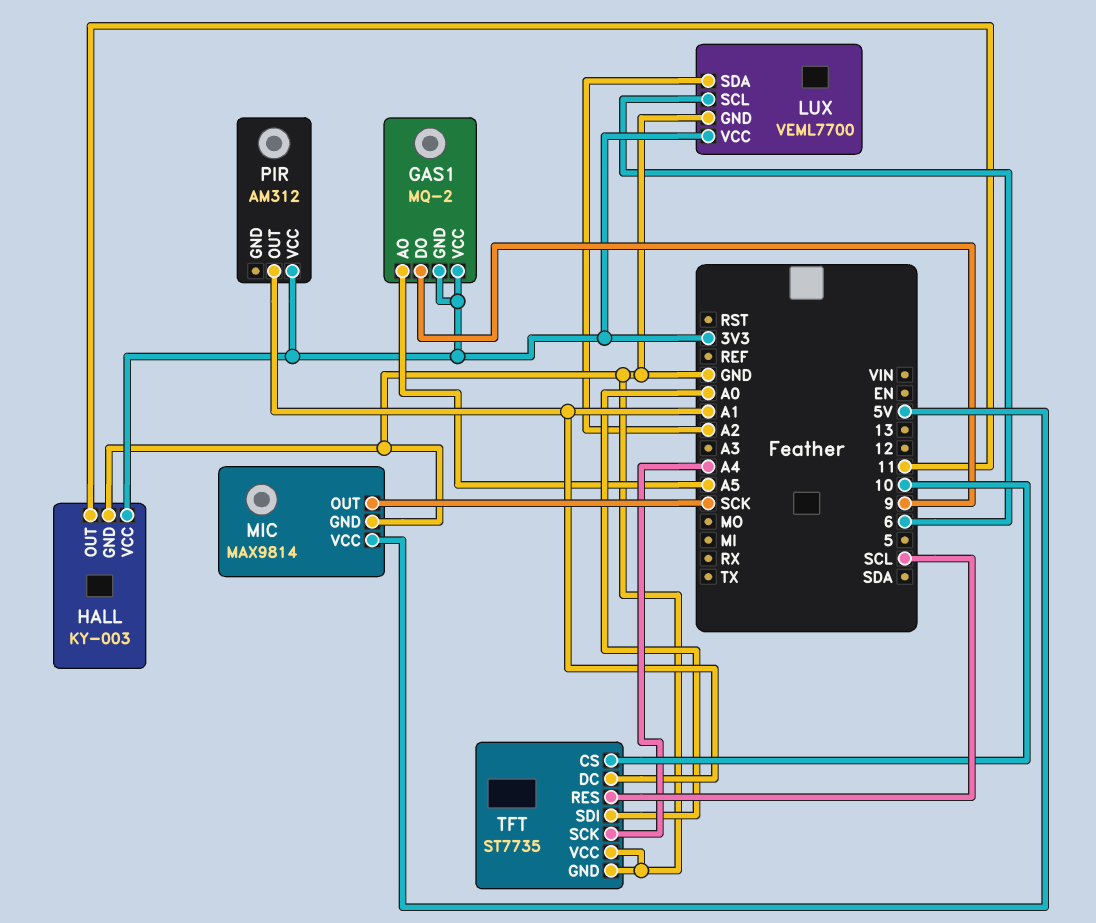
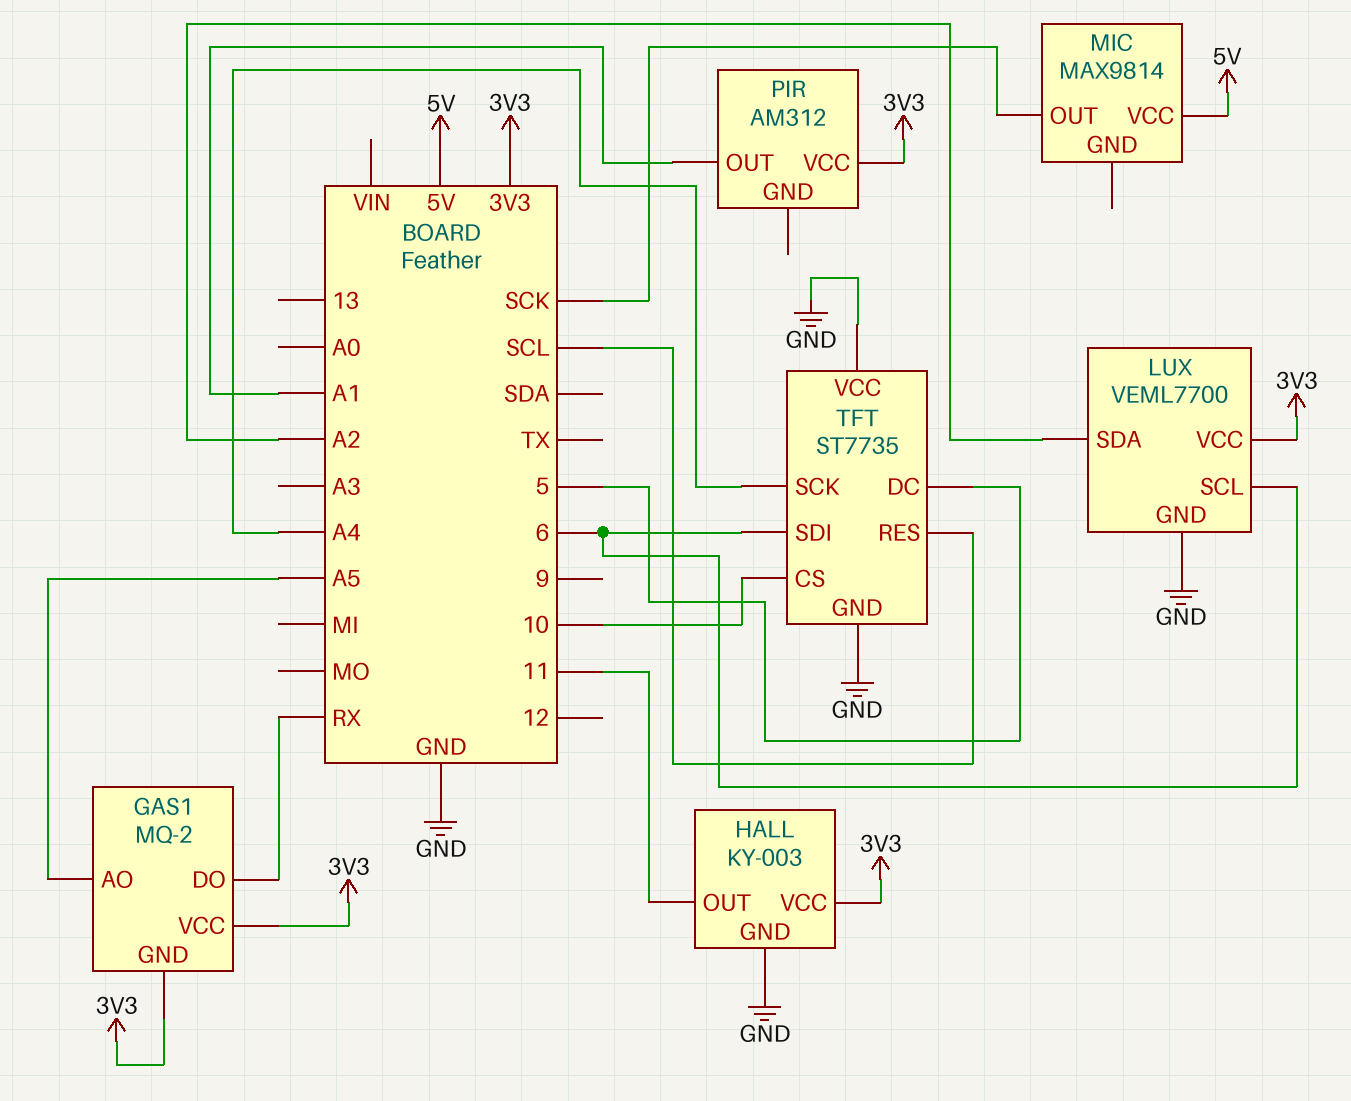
GAS1 pin DO: 9 -> RX
MIC pin GND: GND -> none
TFT pin DC: A1 -> 5
TFT pin SDI: A0 -> 6

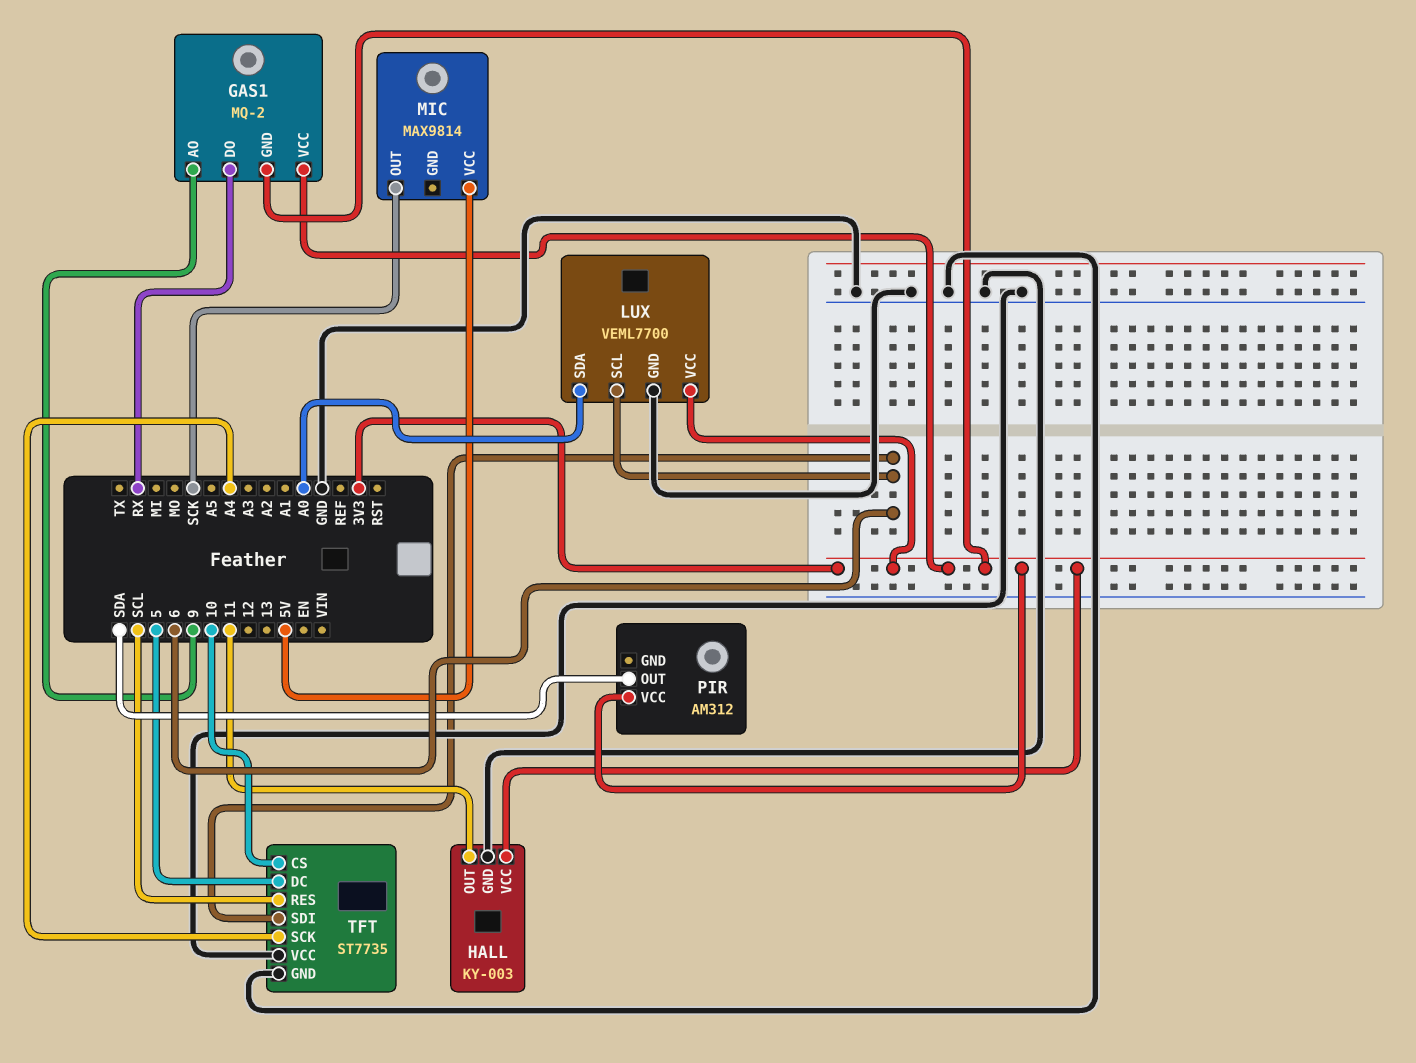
GAS1 pin AO: A5 -> 9
LUX pin SDA: A2 -> A0
PIR pin OUT: A1 -> SDA

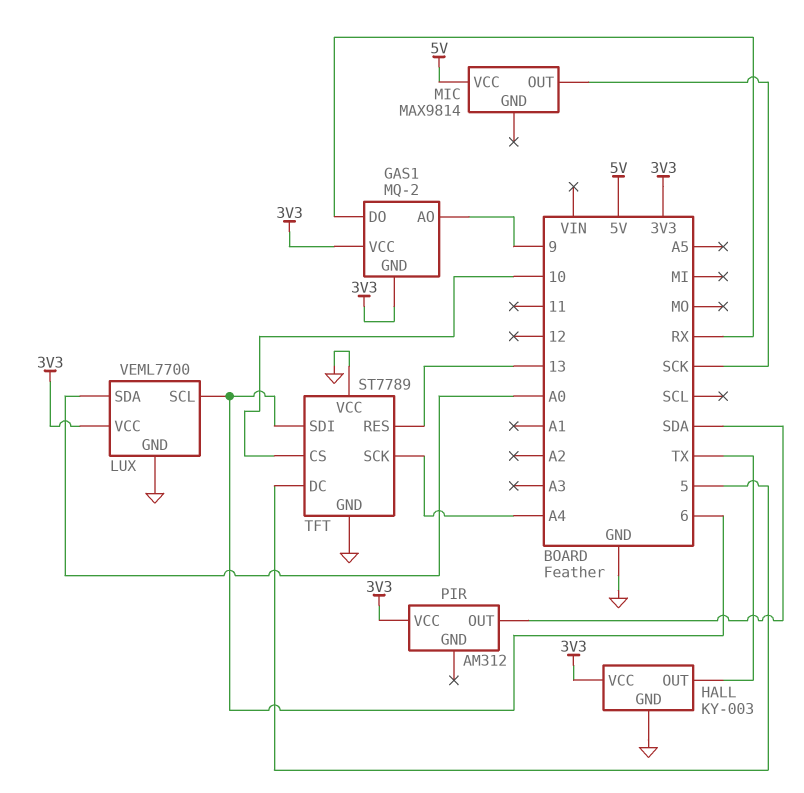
HALL pin OUT: 11 -> TX
TFT: ST7735 -> ST7789
TFT pin RES: SCL -> 13

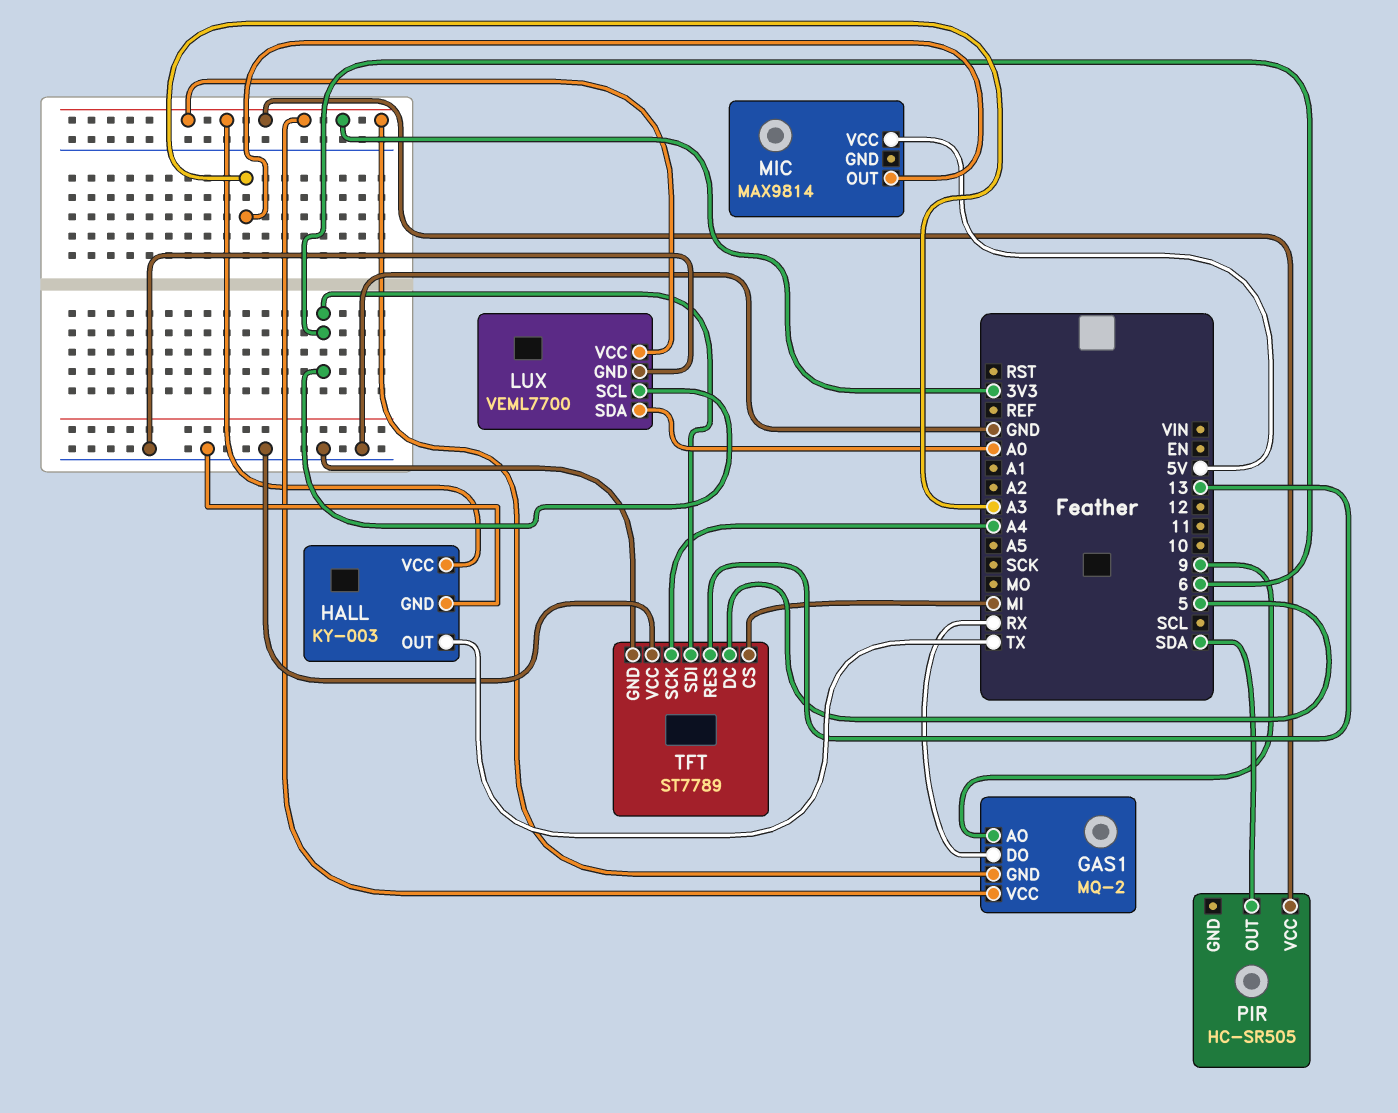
MIC pin OUT: SCK -> A3
PIR: AM312 -> HC-SR505
TFT pin CS: 10 -> MI

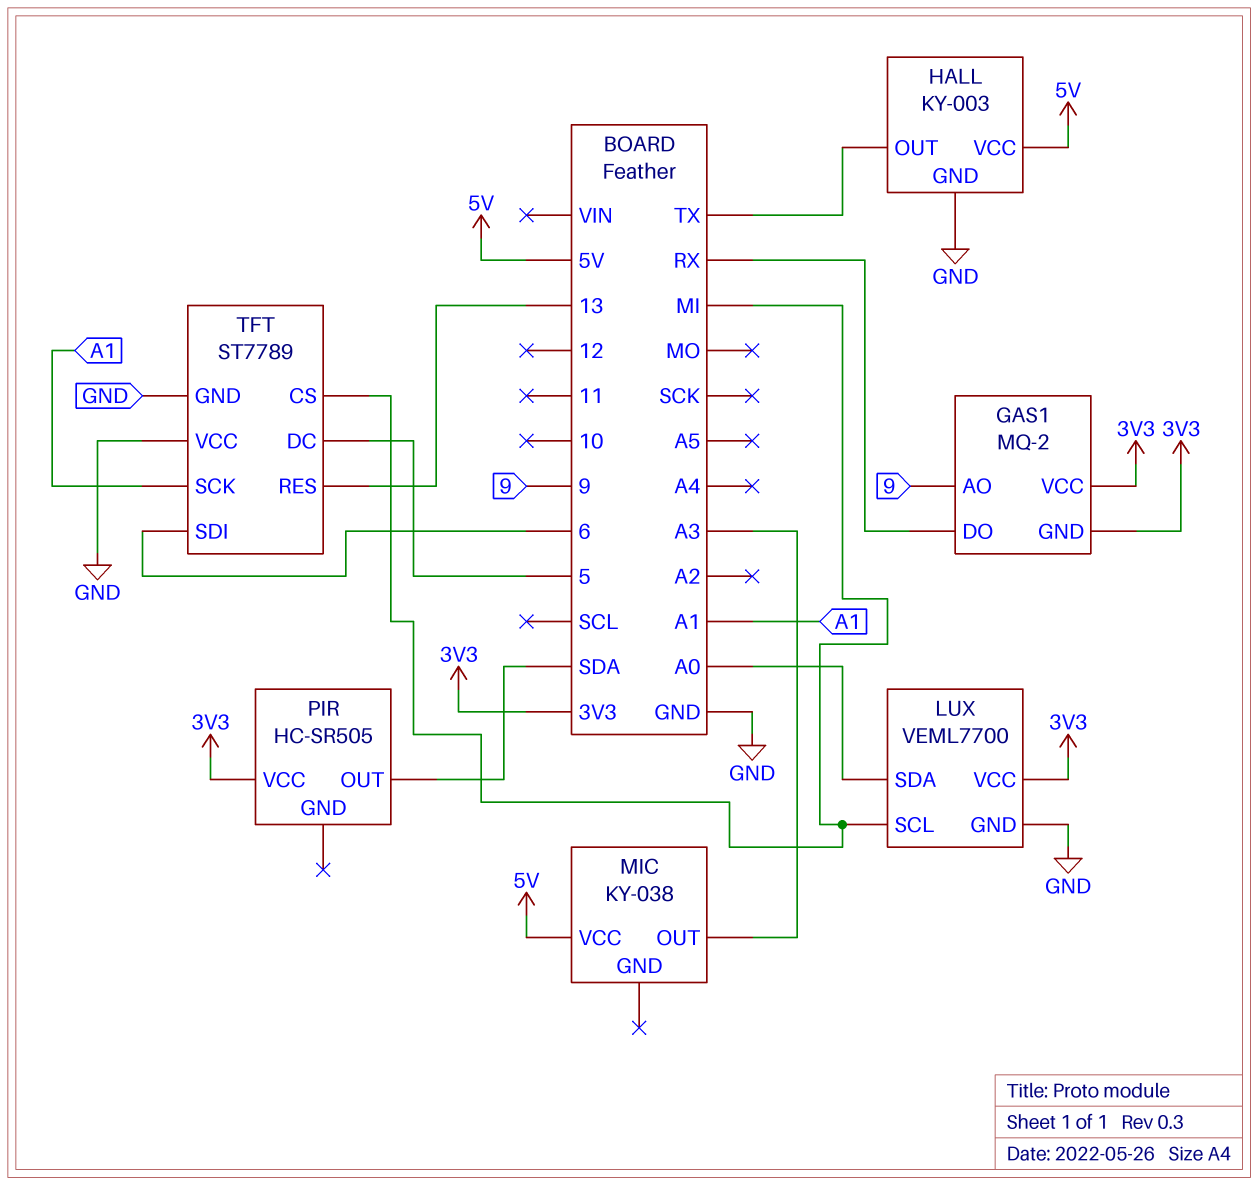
HALL pin VCC: 3V3 -> 5V
LUX pin SCL: 6 -> MI
MIC: MAX9814 -> KY-038
TFT pin SCK: A4 -> A1

